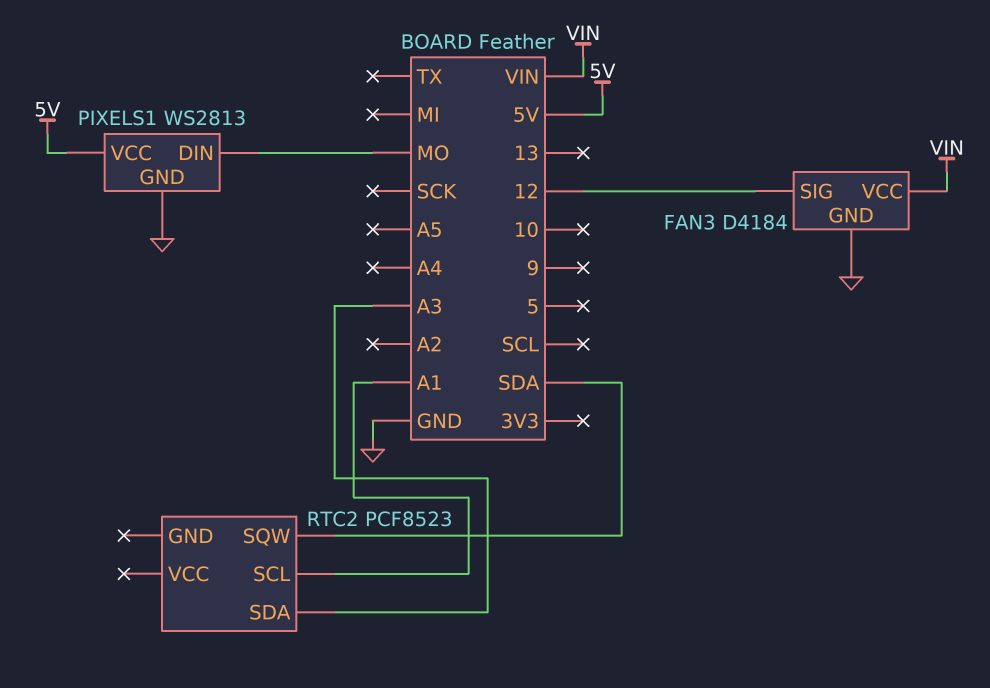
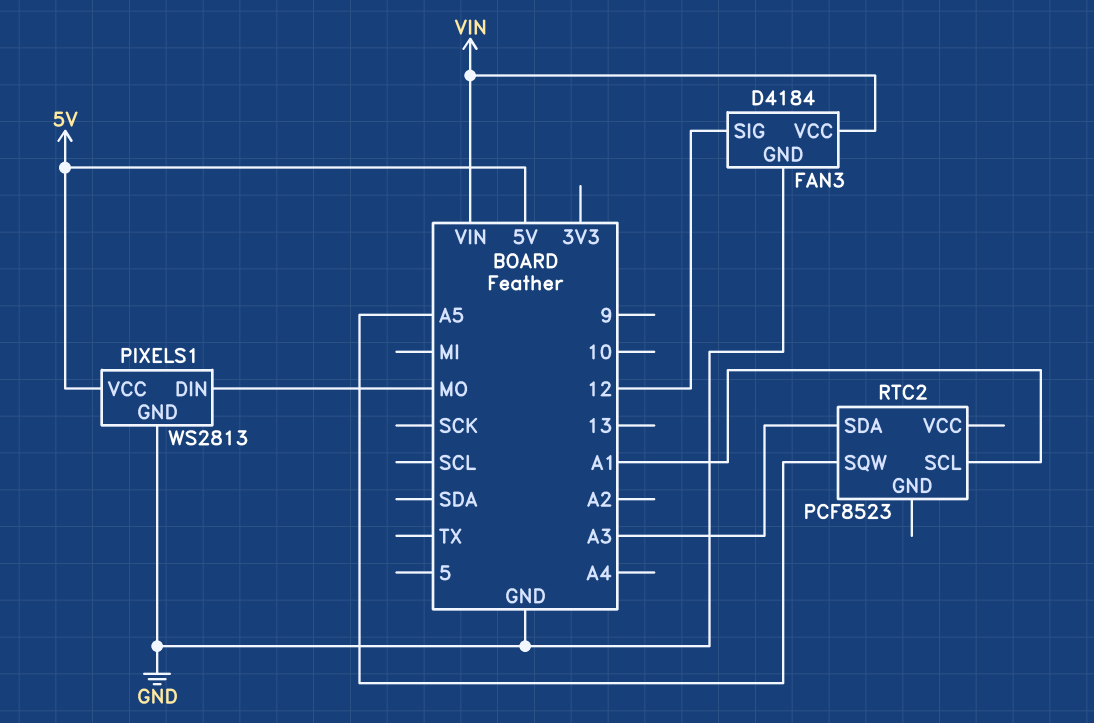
RTC2 pin SQW: SDA -> A5

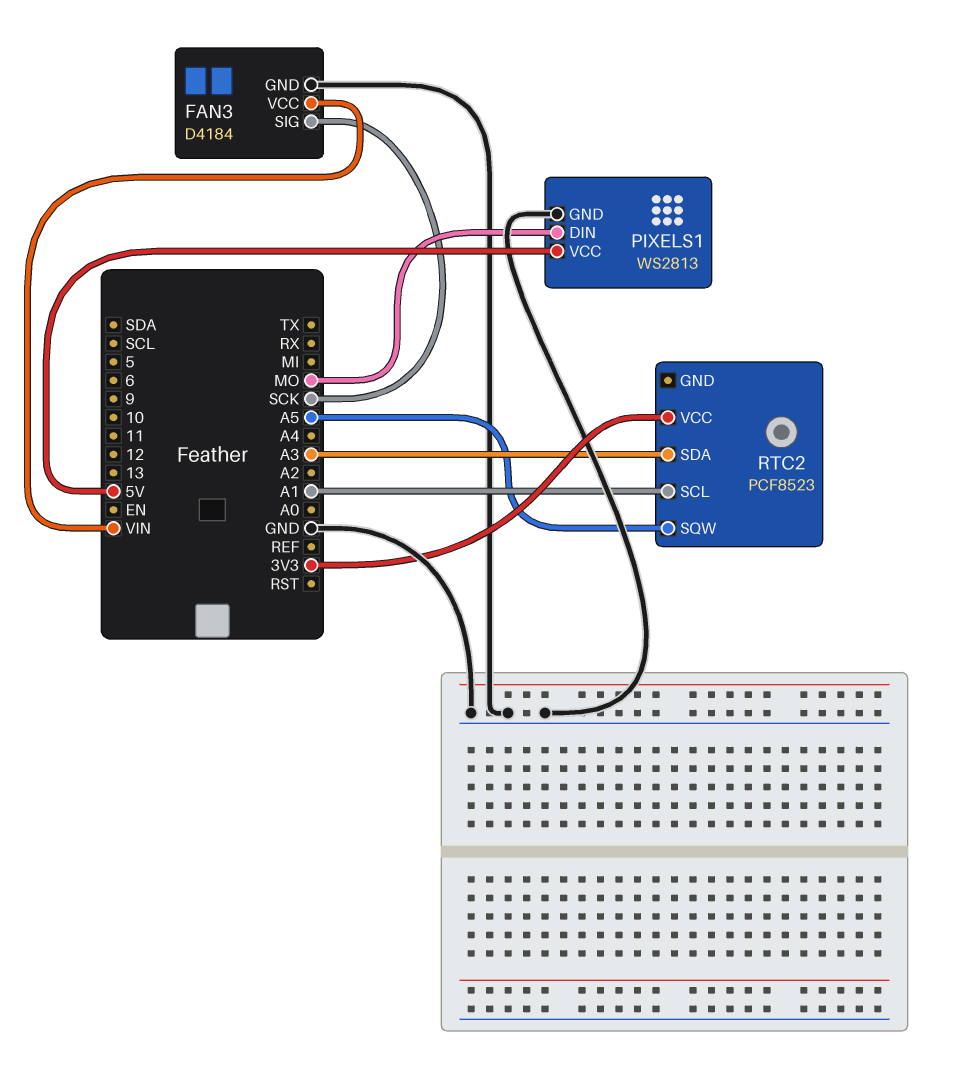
FAN3 pin SIG: 12 -> SCK
RTC2 pin VCC: none -> 3V3

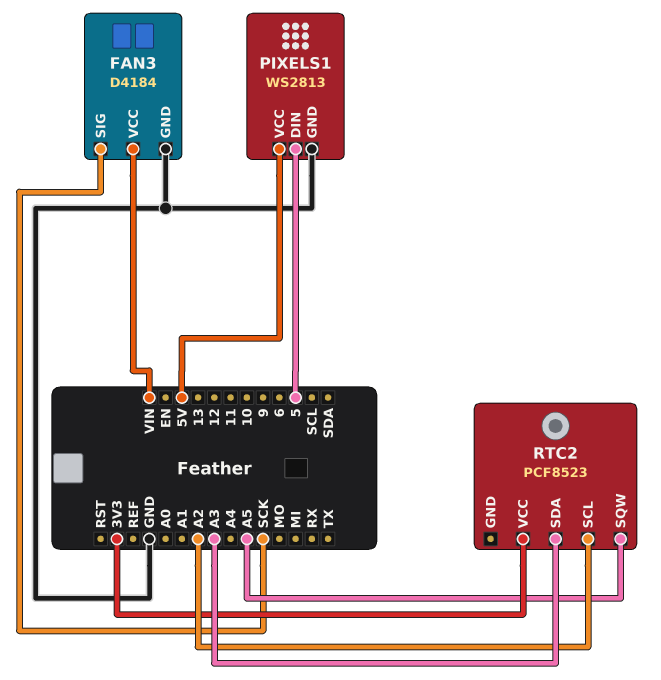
PIXELS1 pin DIN: MO -> 5
RTC2 pin SCL: A1 -> A2

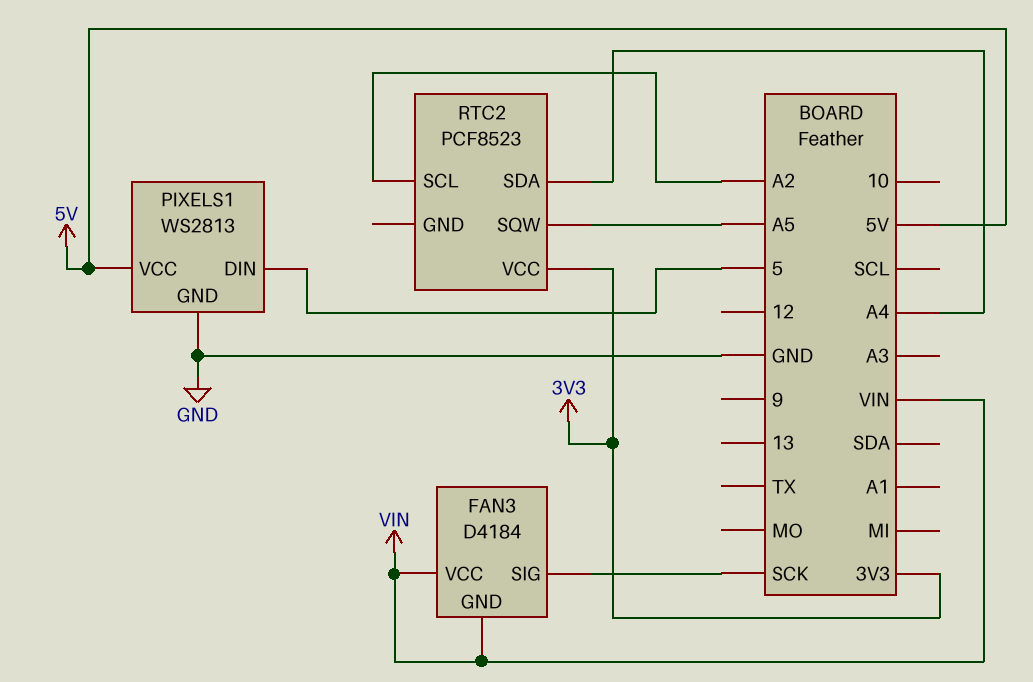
FAN3 pin GND: GND -> VIN
RTC2 pin SDA: A3 -> A4

